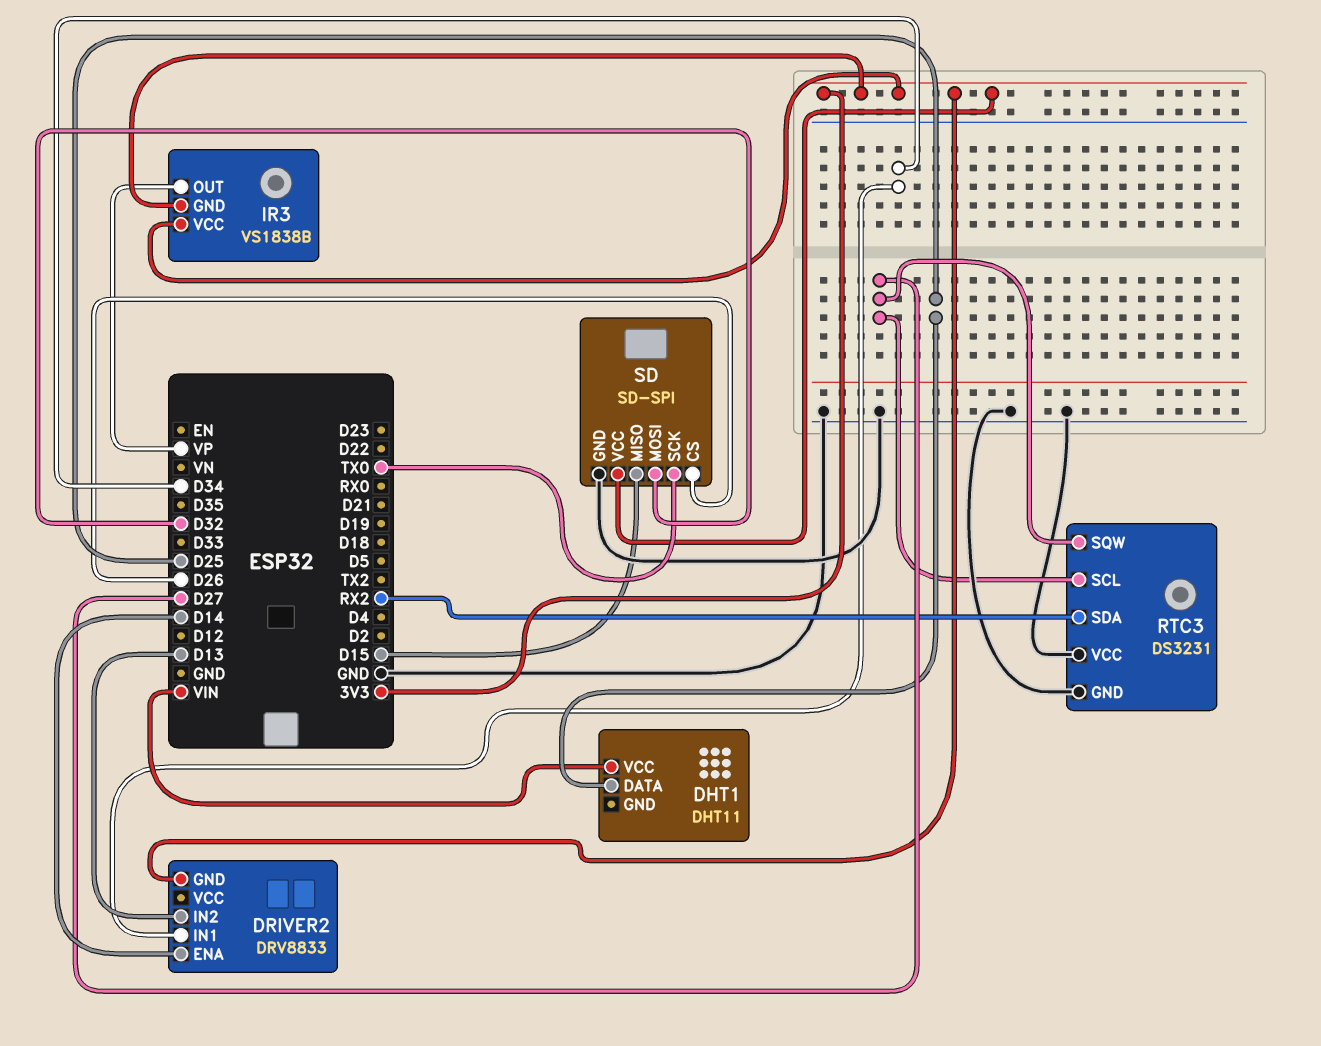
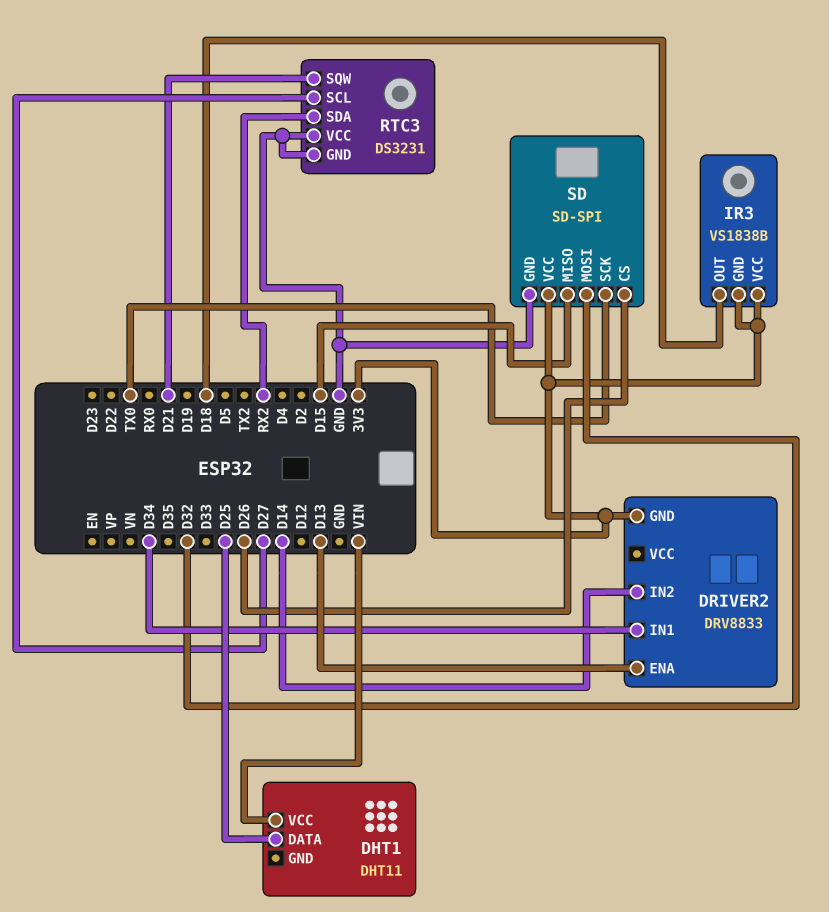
DRIVER2 pin ENA: D14 -> D13
DRIVER2 pin IN2: D13 -> D14
IR3 pin OUT: VP -> D18
RTC3 pin SQW: D27 -> D21

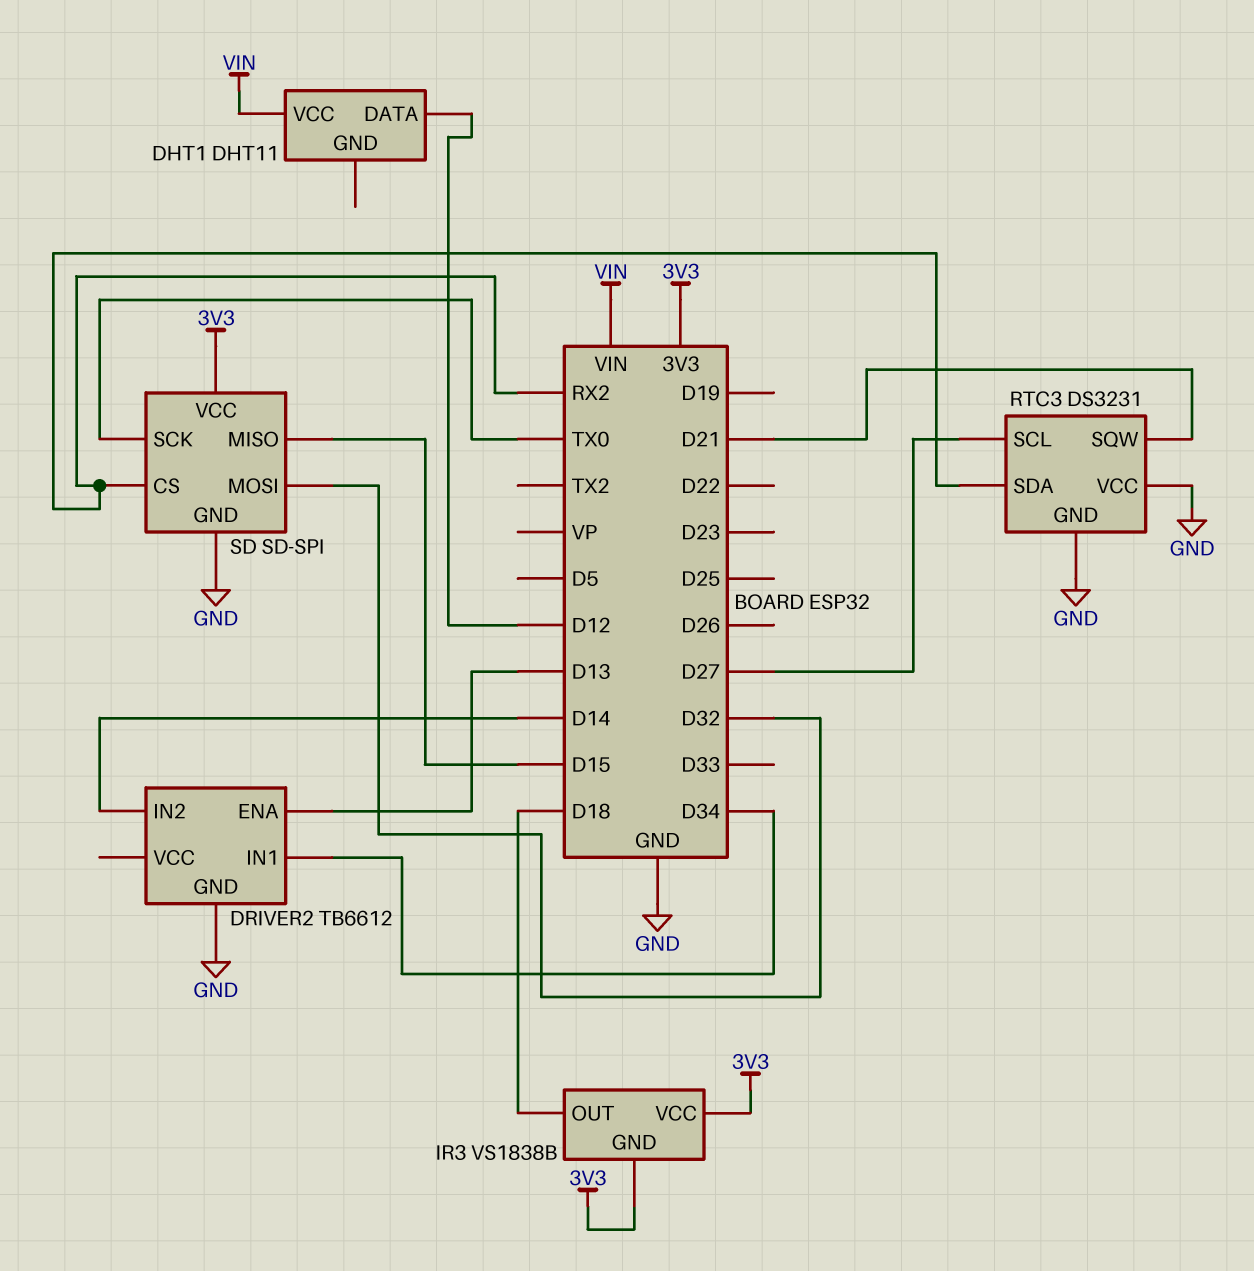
DHT1 pin DATA: D25 -> D12
DRIVER2: DRV8833 -> TB6612
DRIVER2 pin GND: 3V3 -> GND
SD pin CS: D26 -> RX2

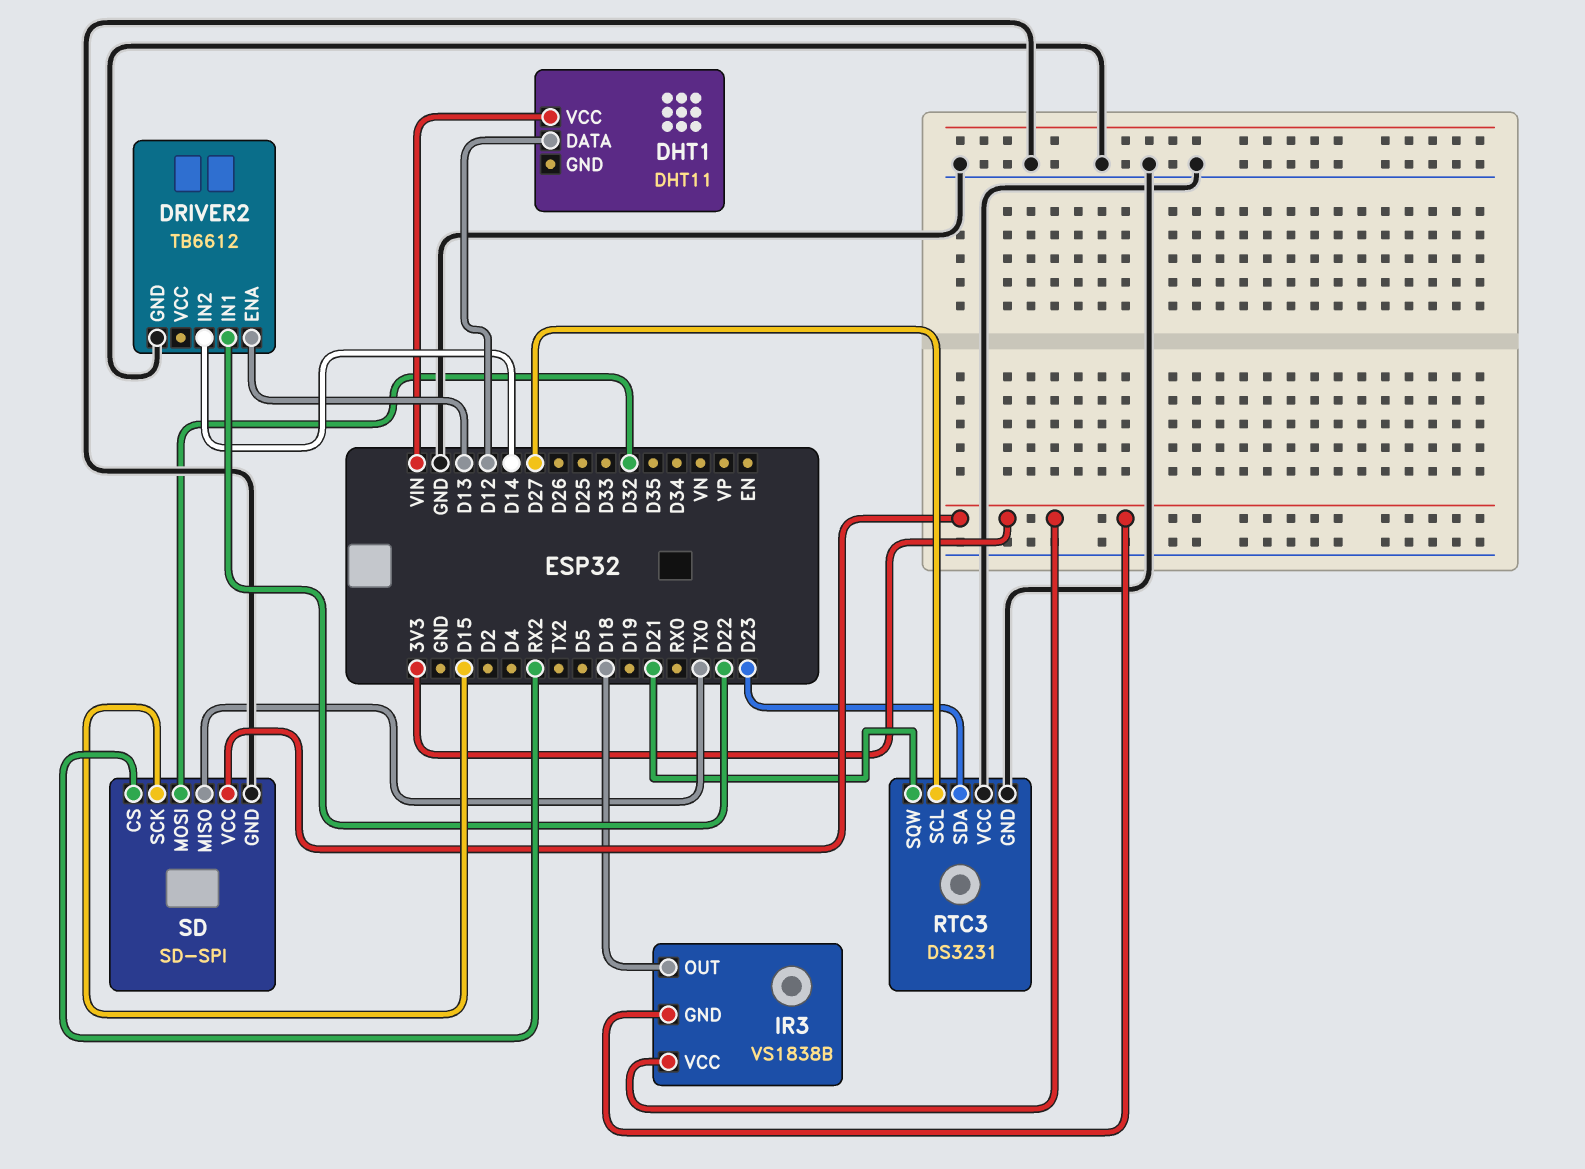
DRIVER2 pin IN1: D34 -> D22
RTC3 pin SDA: RX2 -> D23
SD pin MISO: D15 -> TX0
SD pin SCK: TX0 -> D15

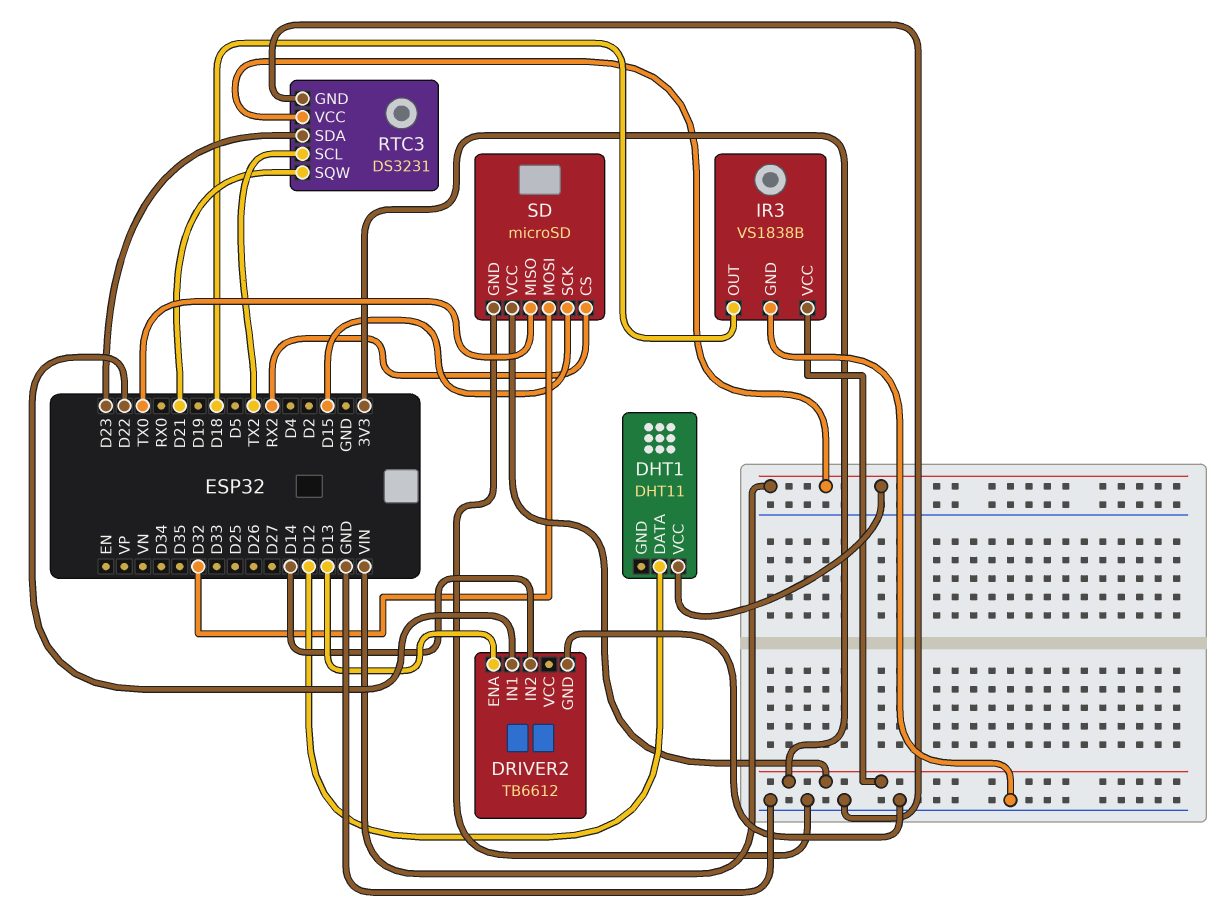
IR3 pin GND: 3V3 -> GND
RTC3 pin SCL: D27 -> TX2
RTC3 pin VCC: GND -> VIN
SD: SD-SPI -> microSD

